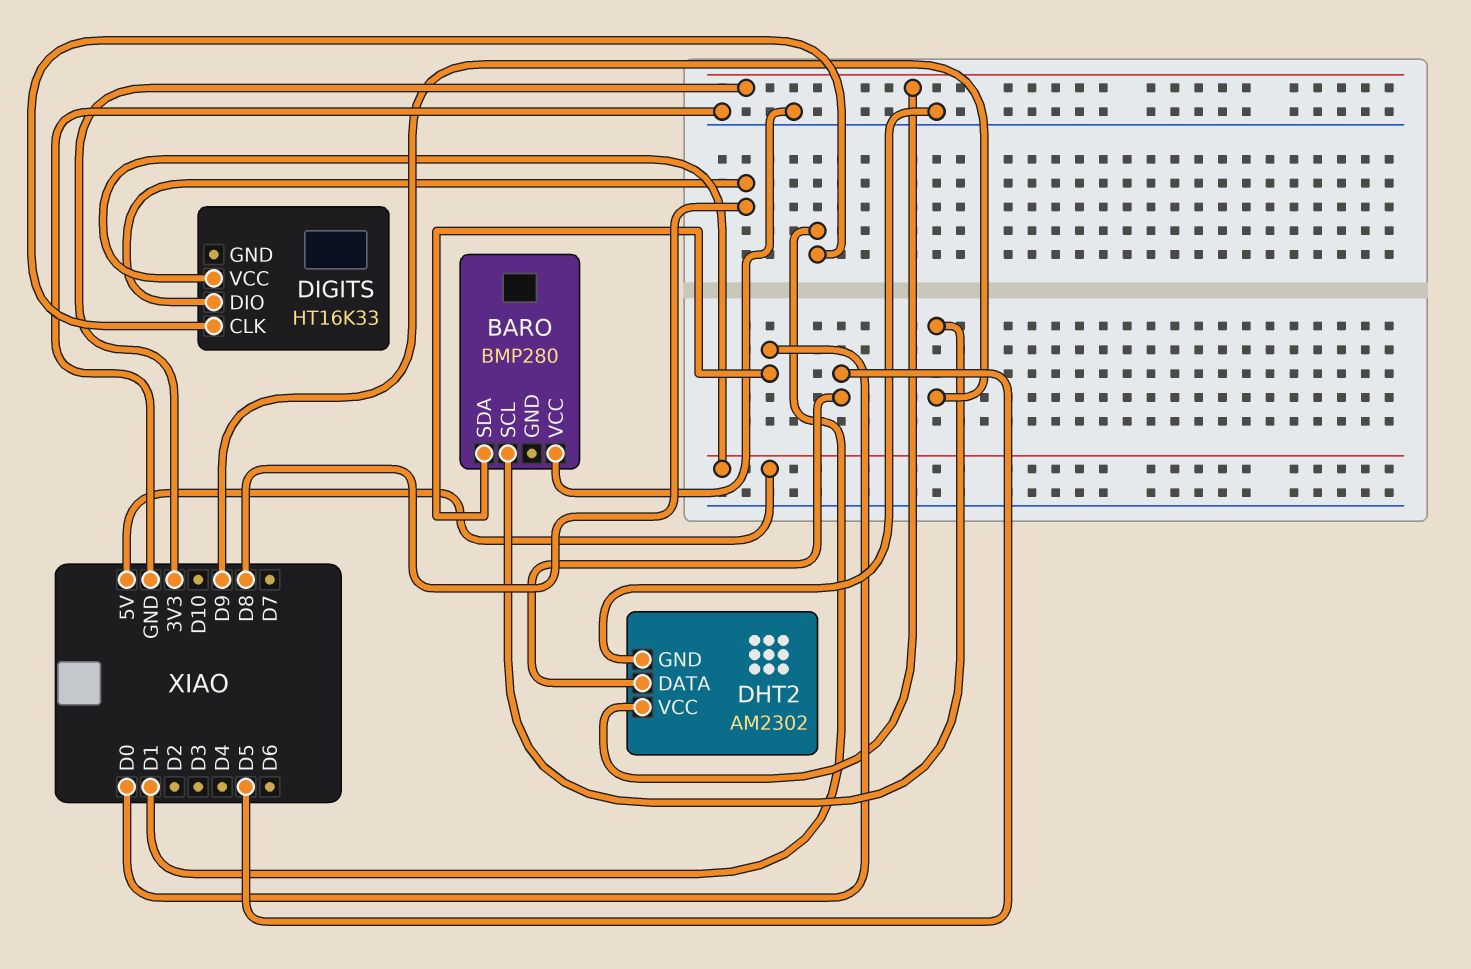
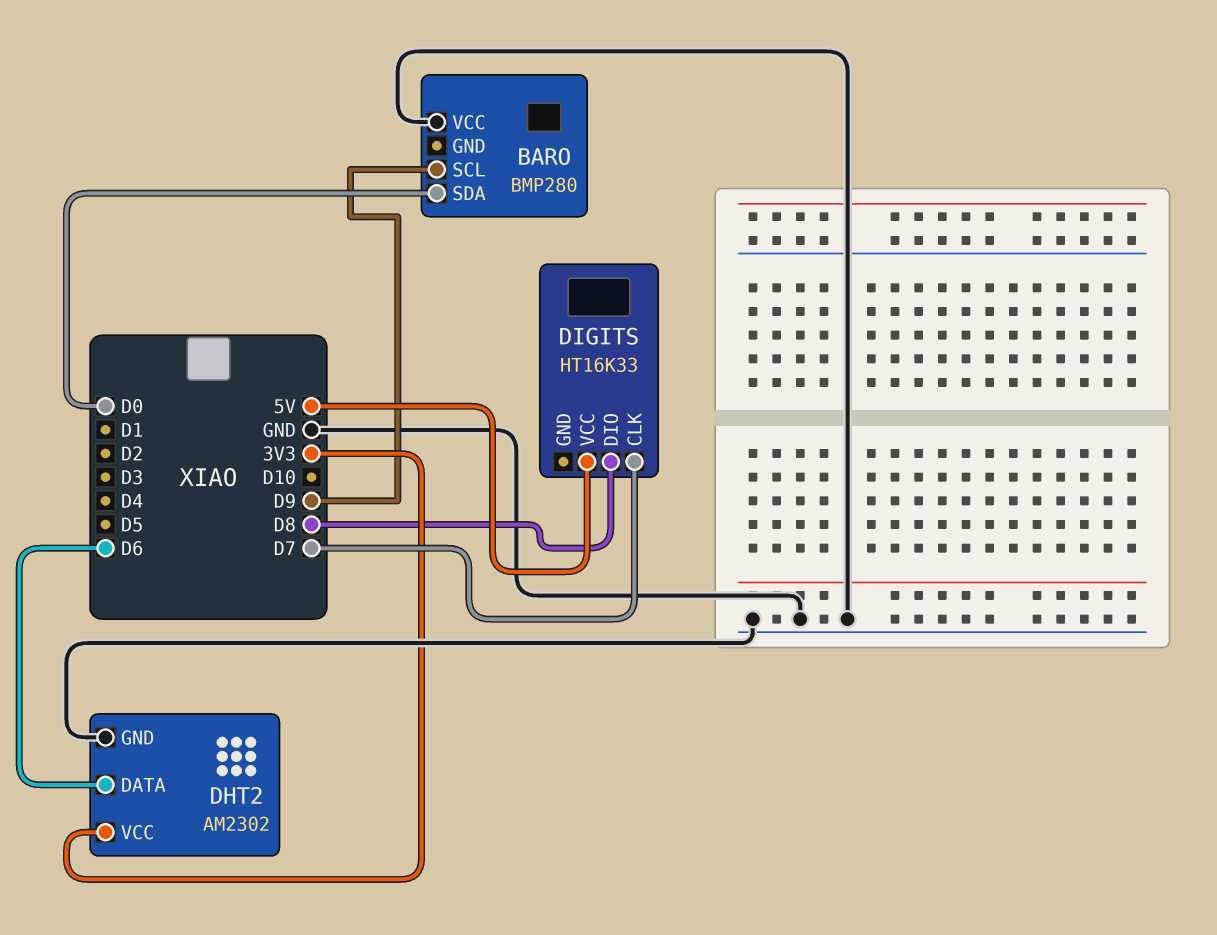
DHT2 pin DATA: D5 -> D6
DIGITS pin CLK: D1 -> D7

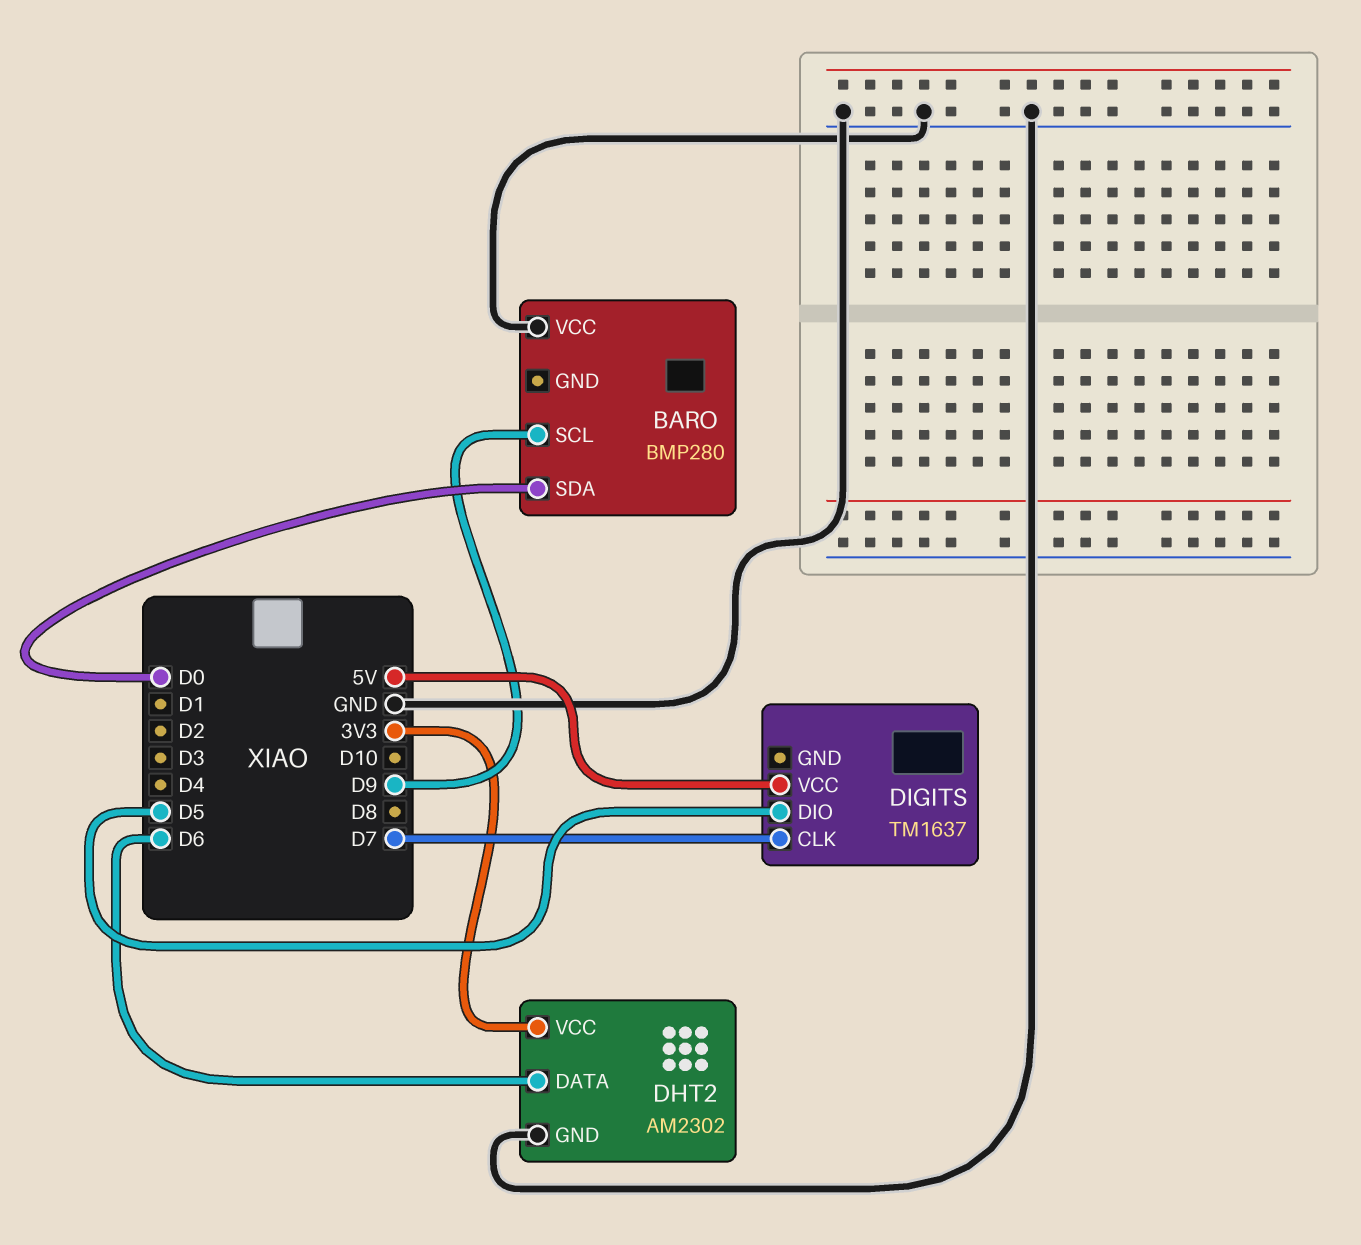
DIGITS: HT16K33 -> TM1637
DIGITS pin DIO: D8 -> D5

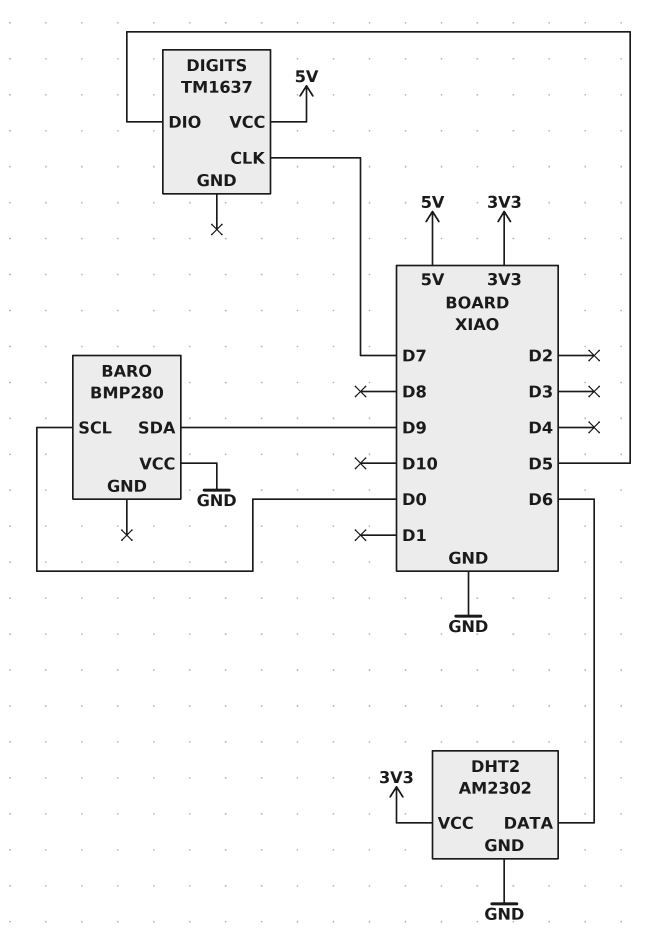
BARO pin SCL: D9 -> D0
BARO pin SDA: D0 -> D9

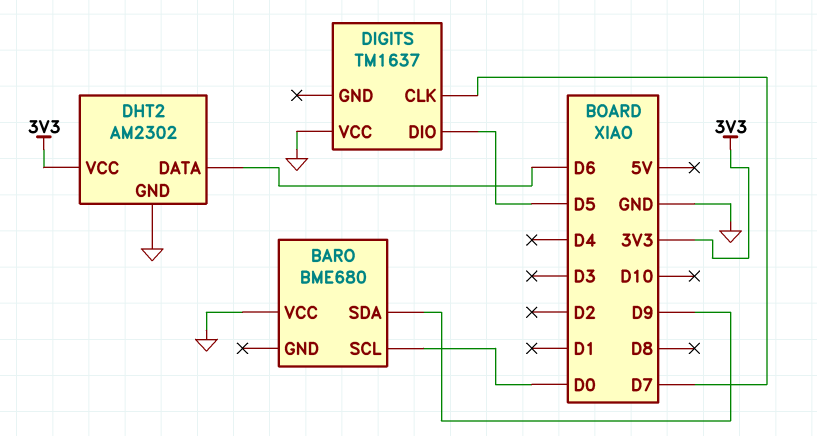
BARO: BMP280 -> BME680
DIGITS pin VCC: 5V -> GND

